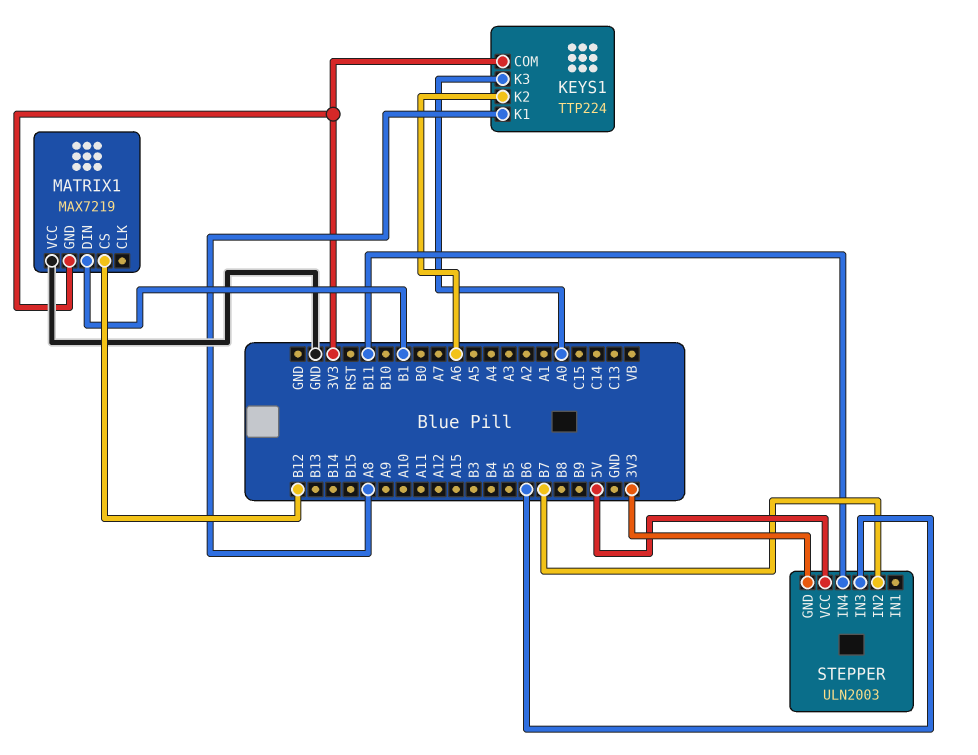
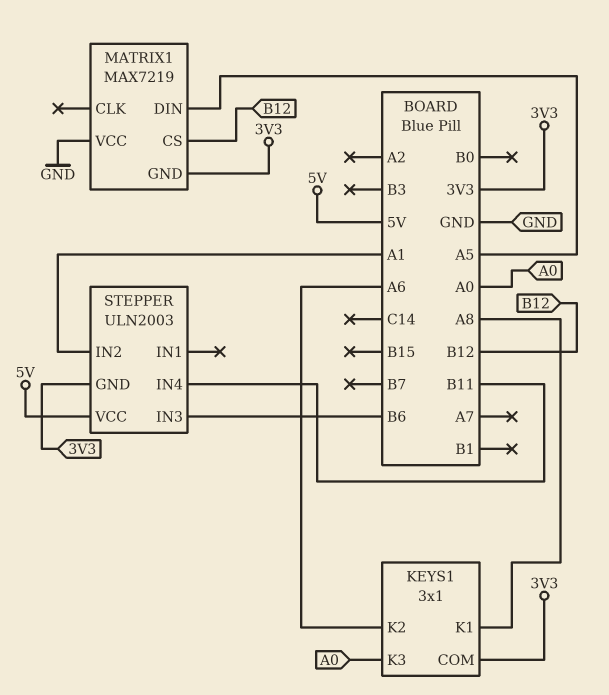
KEYS1: TTP224 -> 3x1
MATRIX1 pin DIN: B1 -> A5
STEPPER pin IN2: B7 -> A1

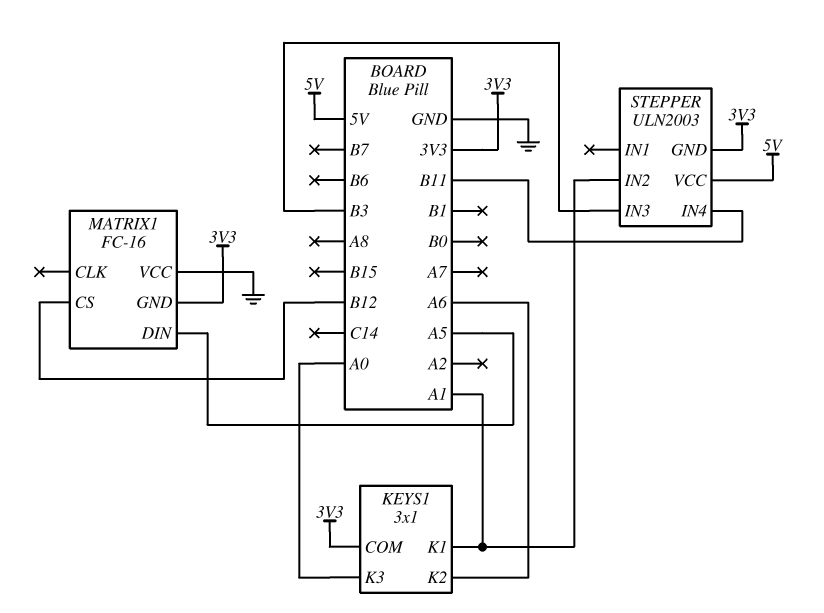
KEYS1 pin K1: A8 -> A1
MATRIX1: MAX7219 -> FC-16
STEPPER pin IN3: B6 -> B3

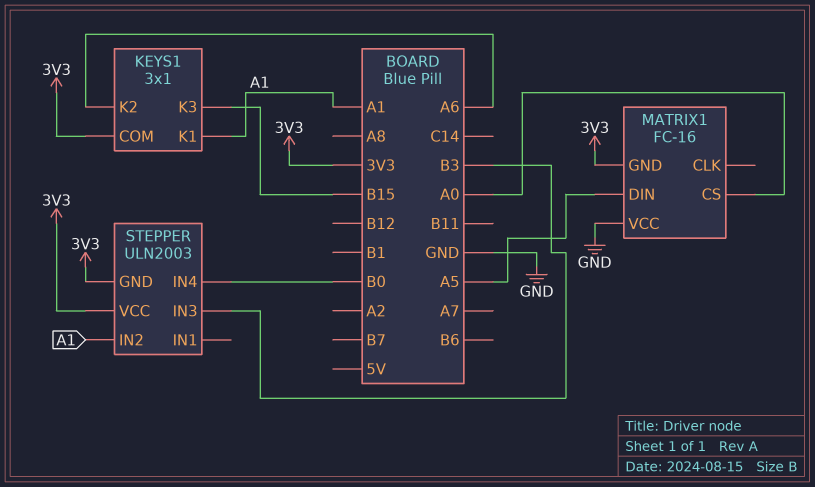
KEYS1 pin K3: A0 -> B15
MATRIX1 pin CS: B12 -> A0
STEPPER pin IN4: B11 -> B0
STEPPER pin VCC: 5V -> 3V3

